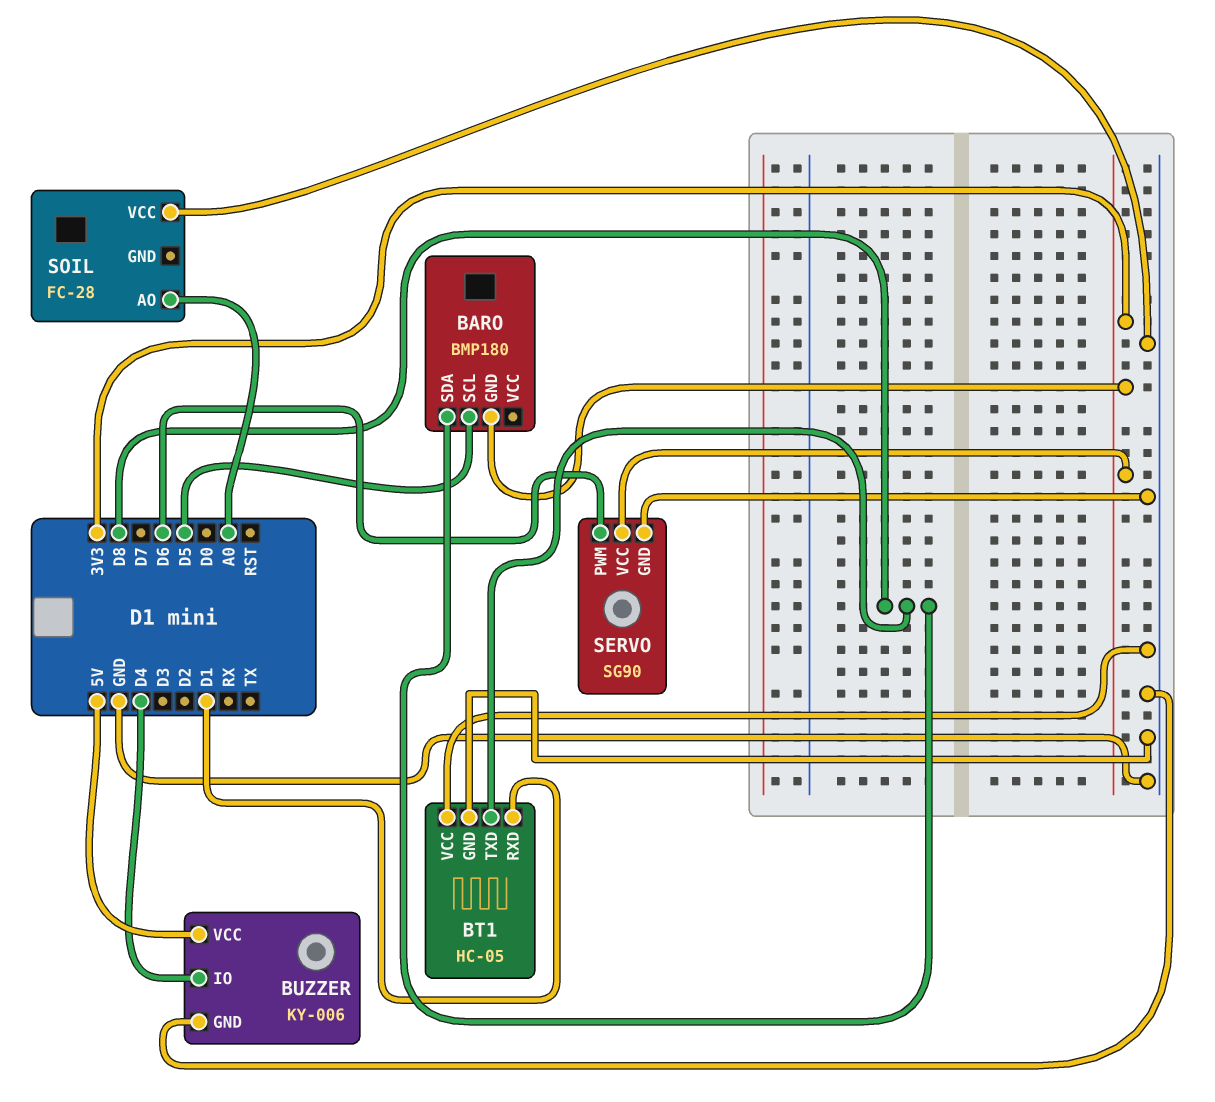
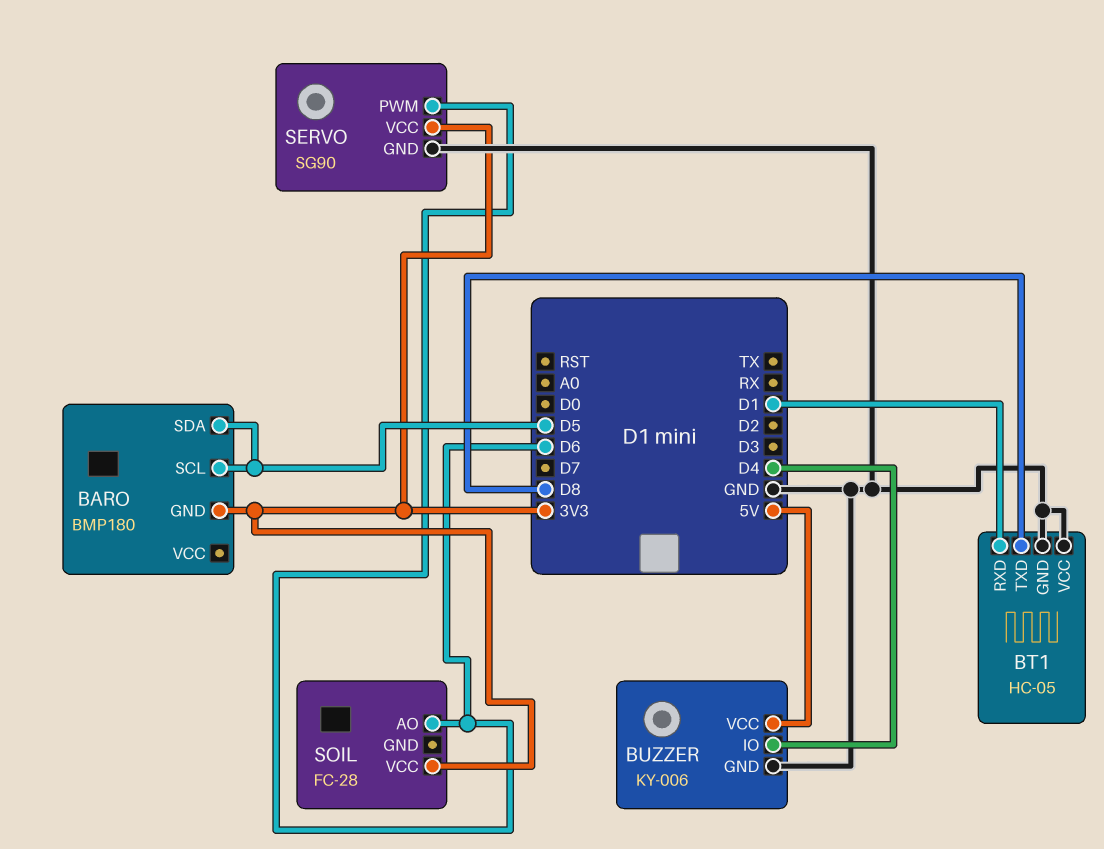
BARO pin SDA: D8 -> D5
SOIL pin AO: A0 -> D6
SOIL pin VCC: GND -> 3V3

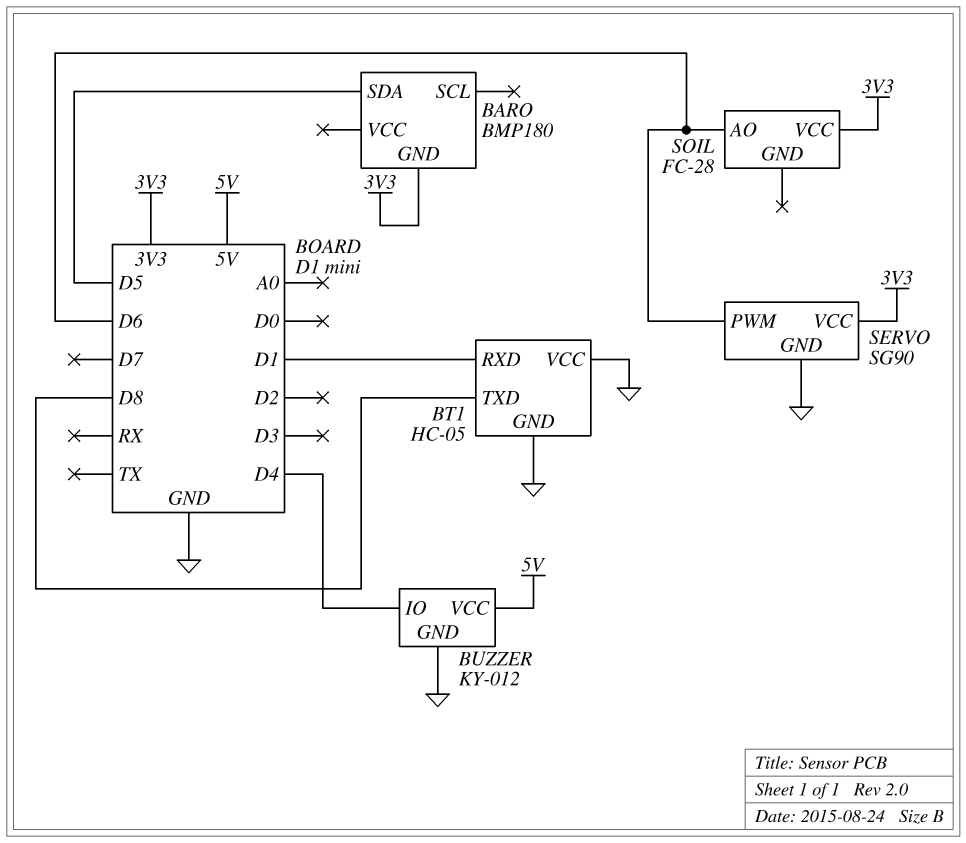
BARO pin SCL: D5 -> none
BUZZER: KY-006 -> KY-012

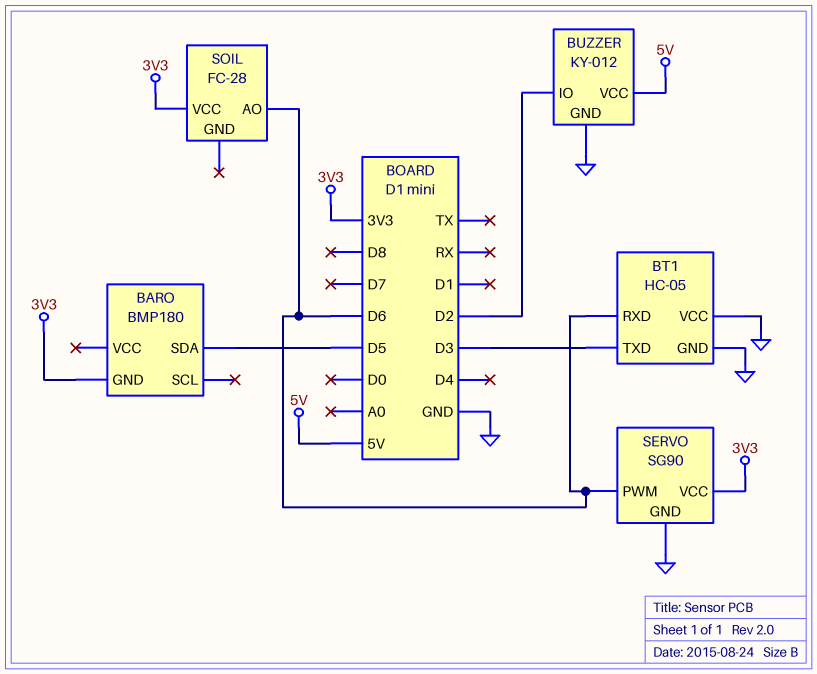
BT1 pin RXD: D1 -> D6
BT1 pin TXD: D8 -> D3
BUZZER pin IO: D4 -> D2

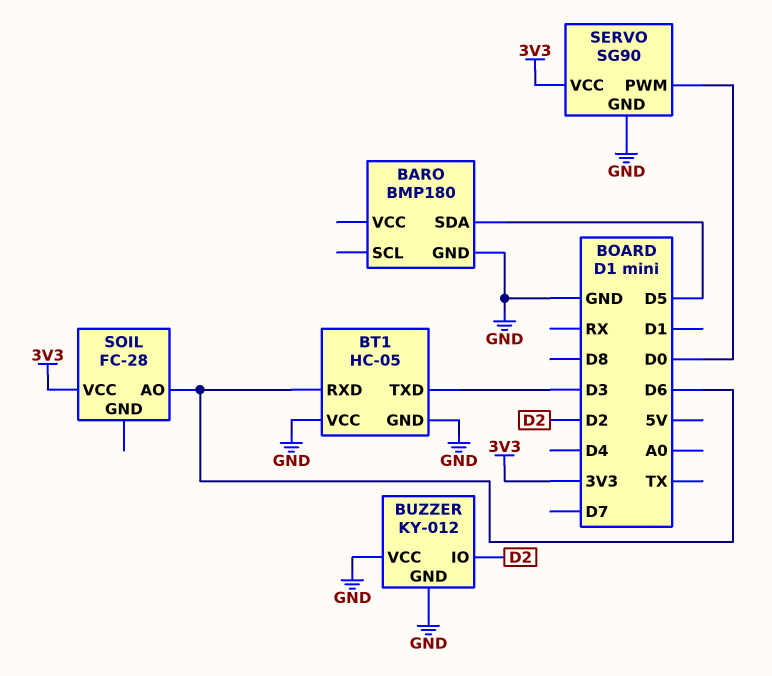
BARO pin GND: 3V3 -> GND
BUZZER pin VCC: 5V -> GND
SERVO pin PWM: D6 -> D0

